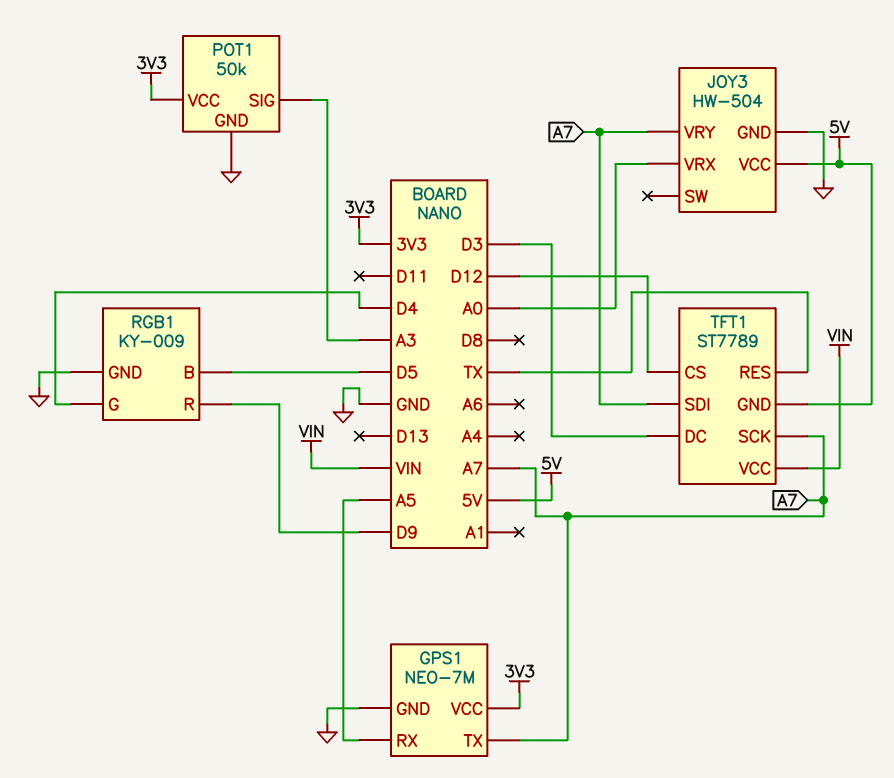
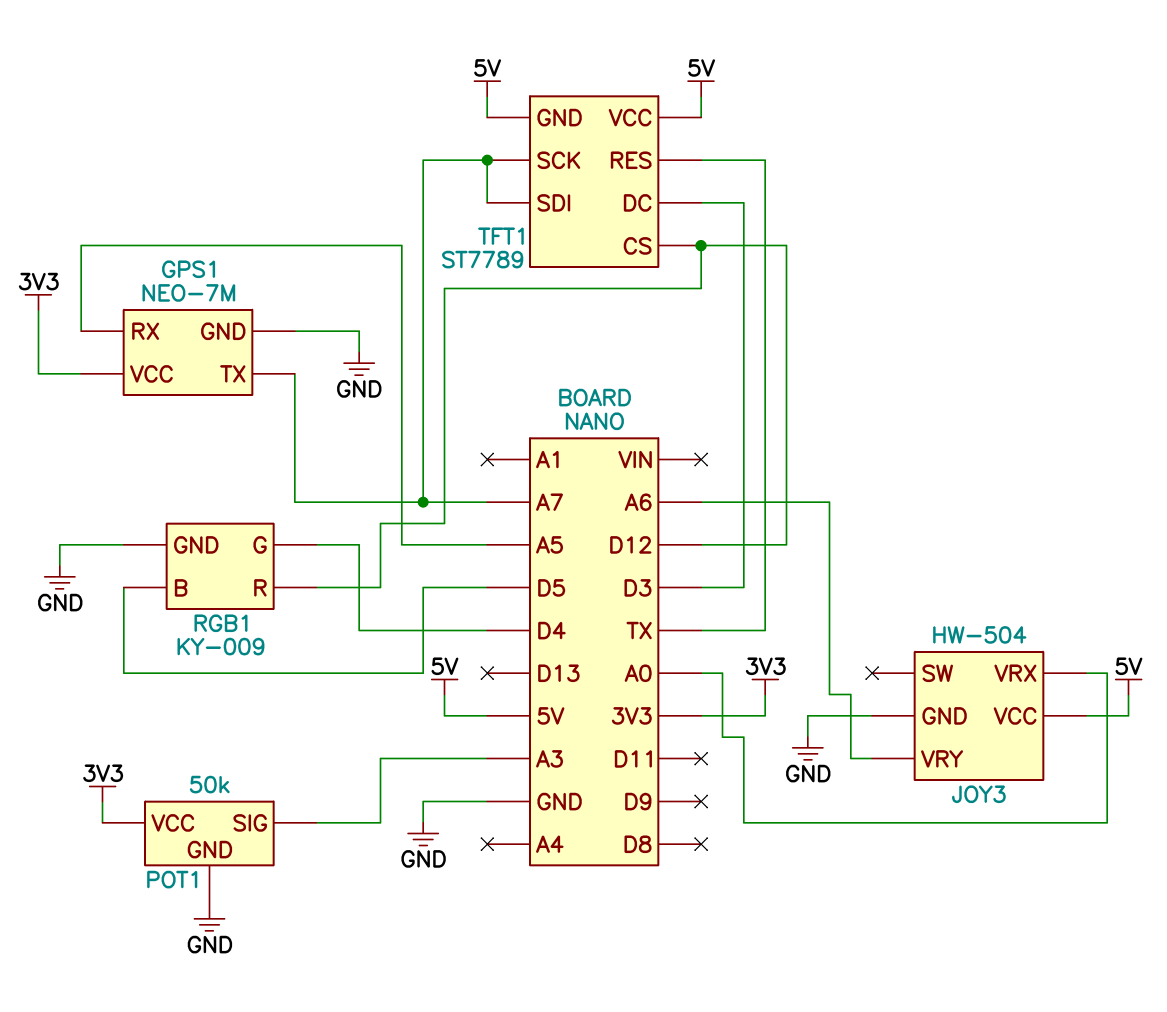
JOY3 pin VRY: A7 -> A6
RGB1 pin R: D9 -> D12
TFT1 pin VCC: VIN -> 5V

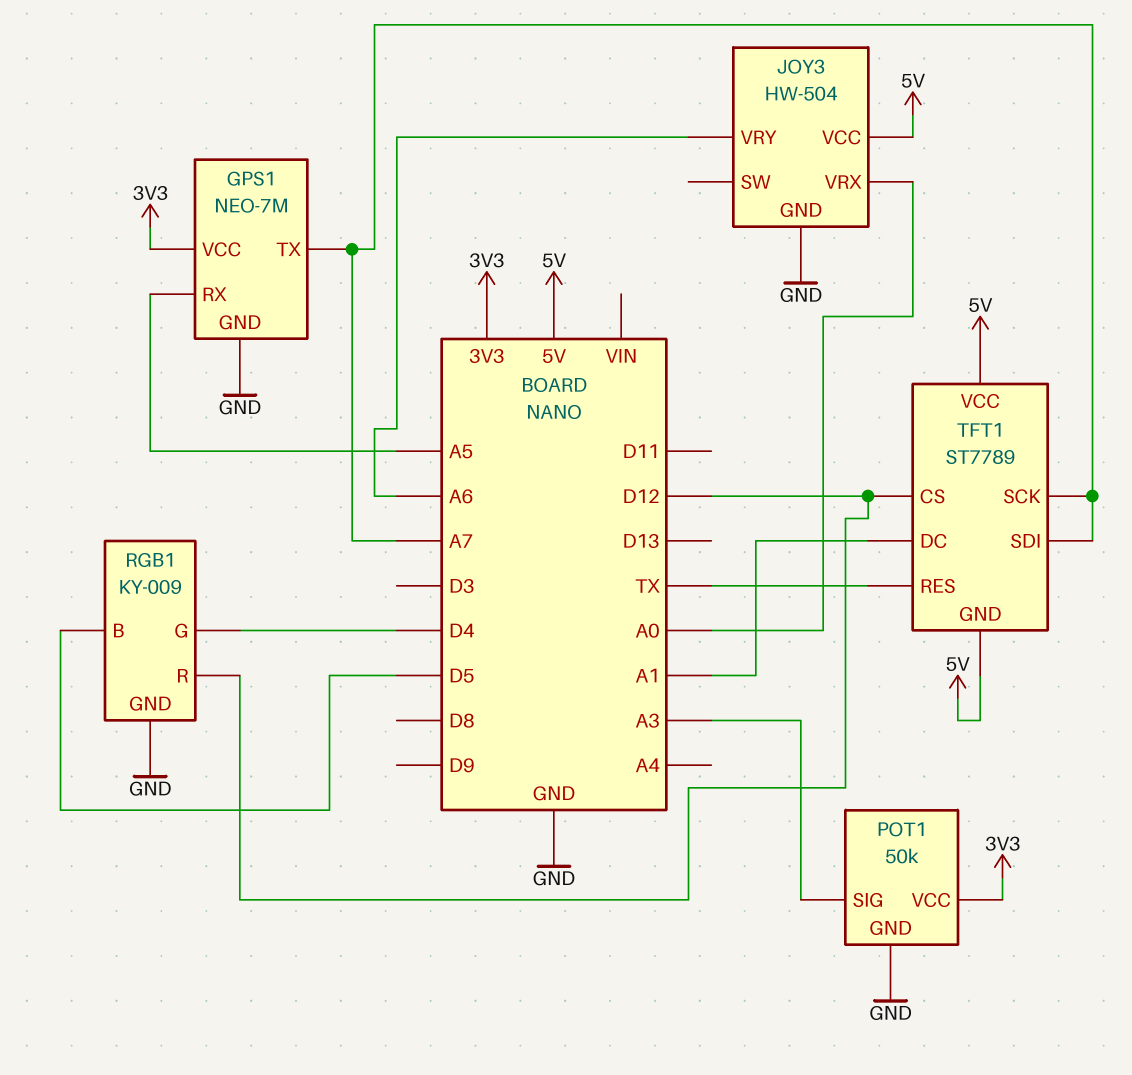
TFT1 pin DC: D3 -> A1

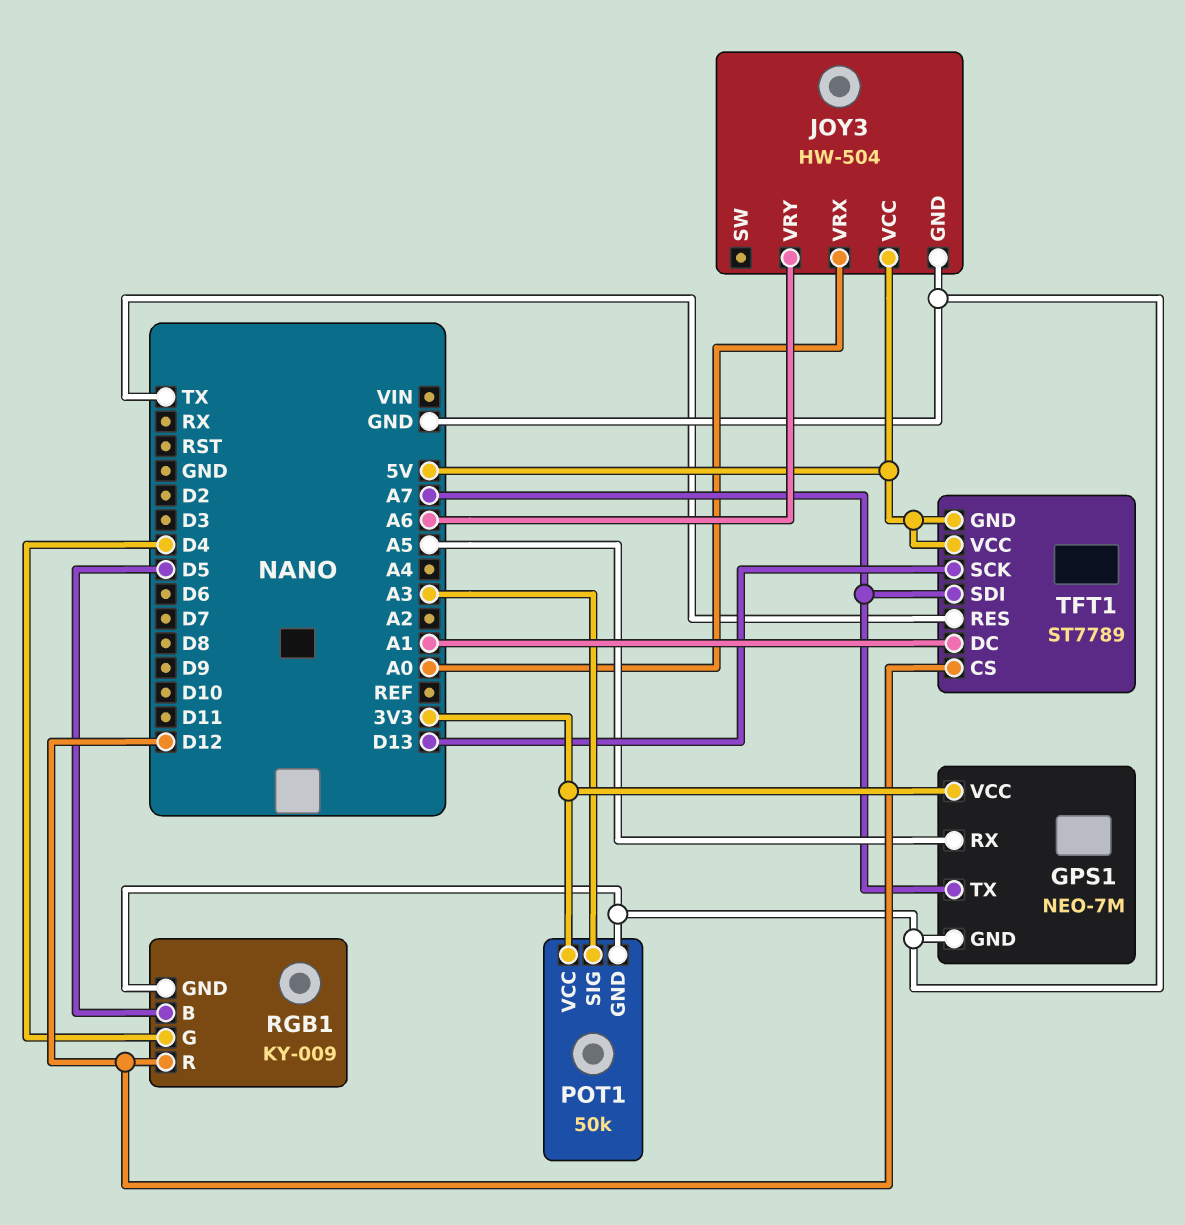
TFT1 pin SCK: A7 -> D13

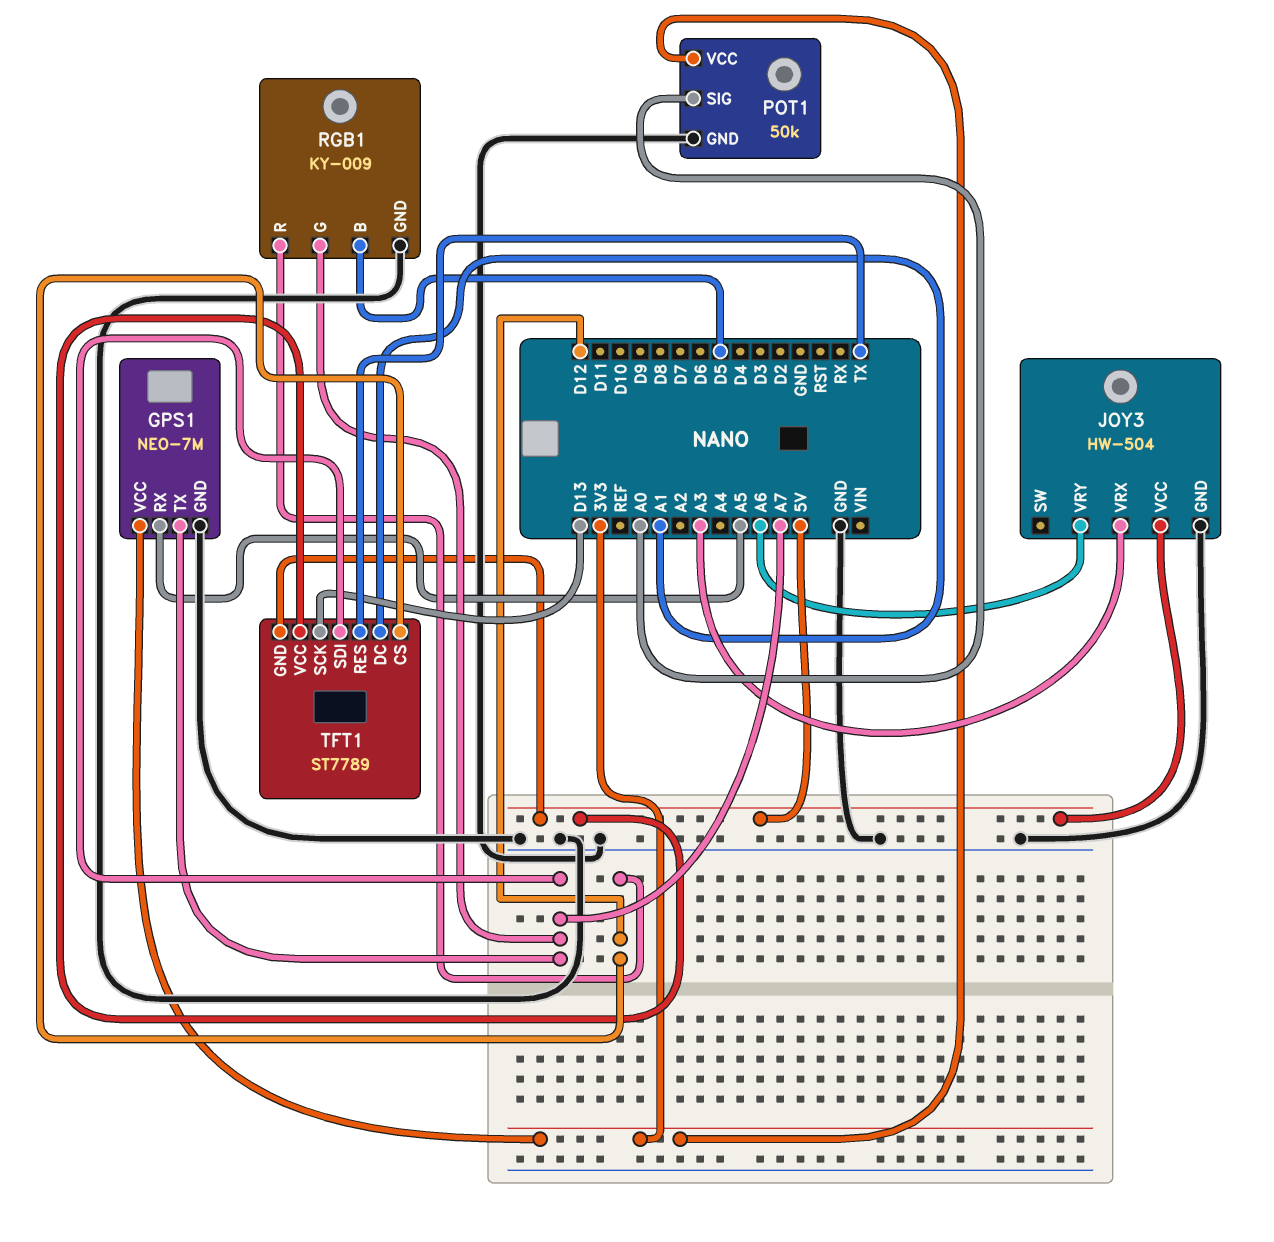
JOY3 pin VRX: A0 -> A3
POT1 pin SIG: A3 -> A0
RGB1 pin G: D4 -> A7

